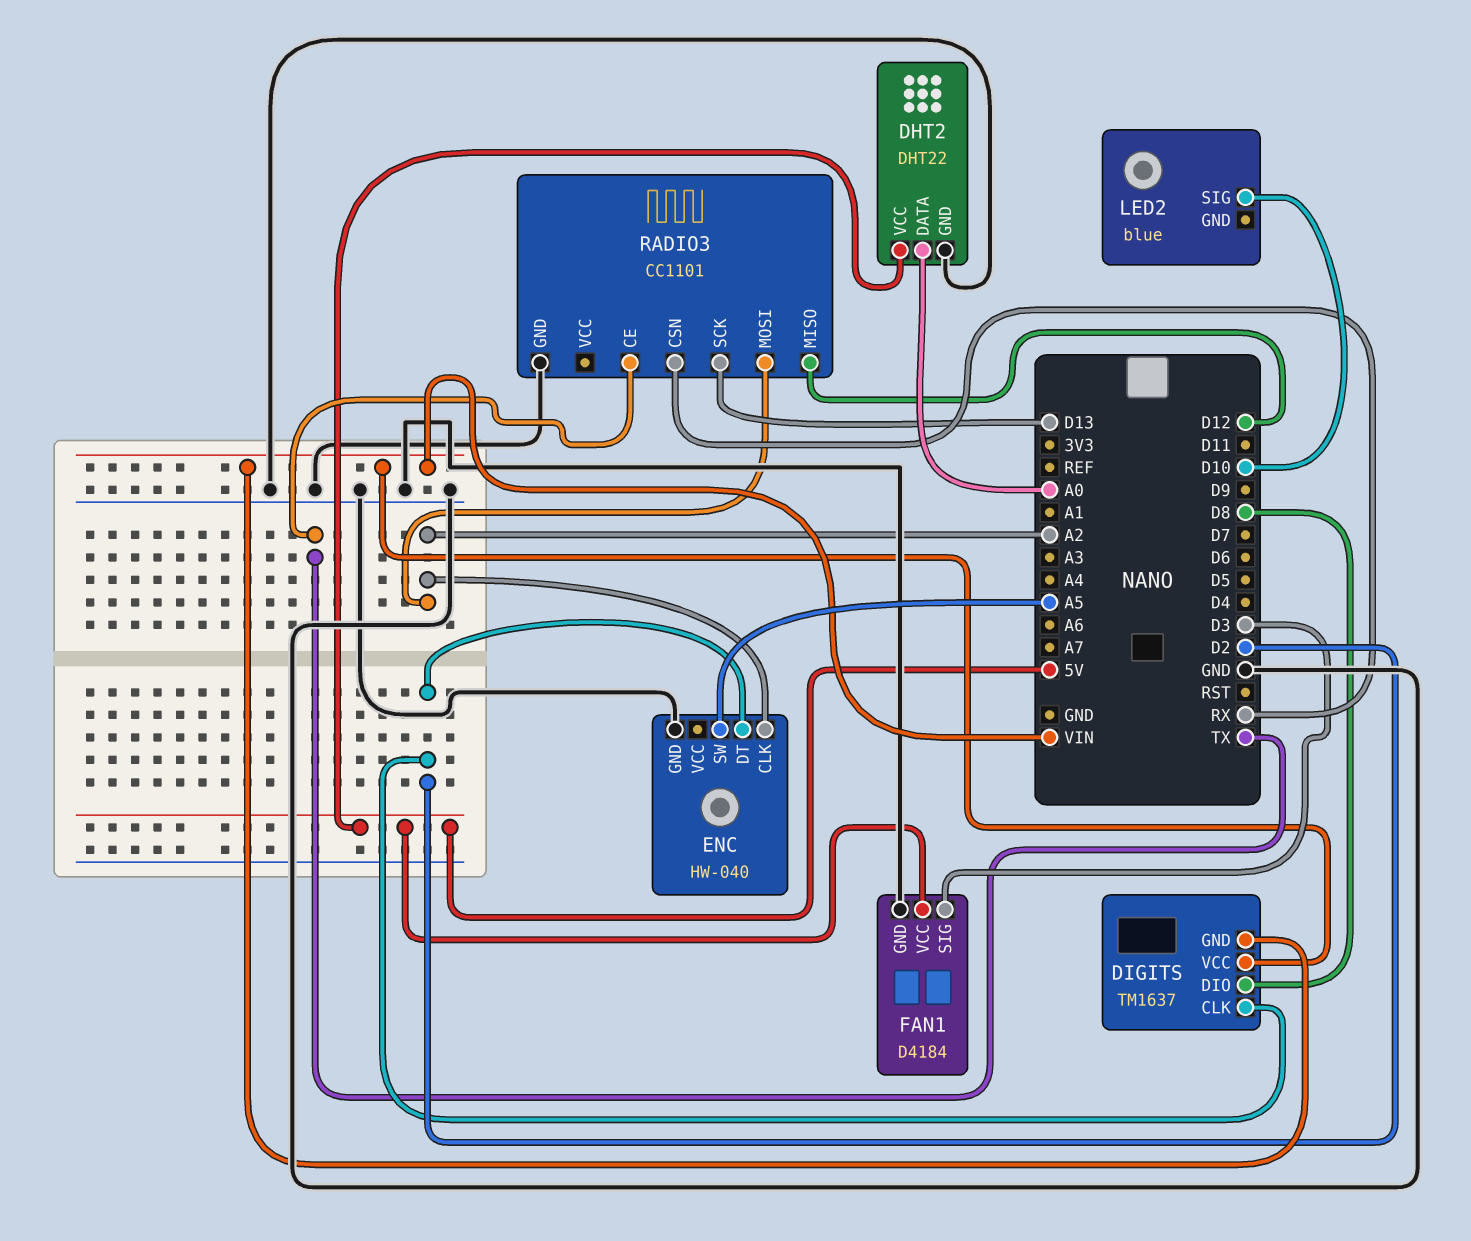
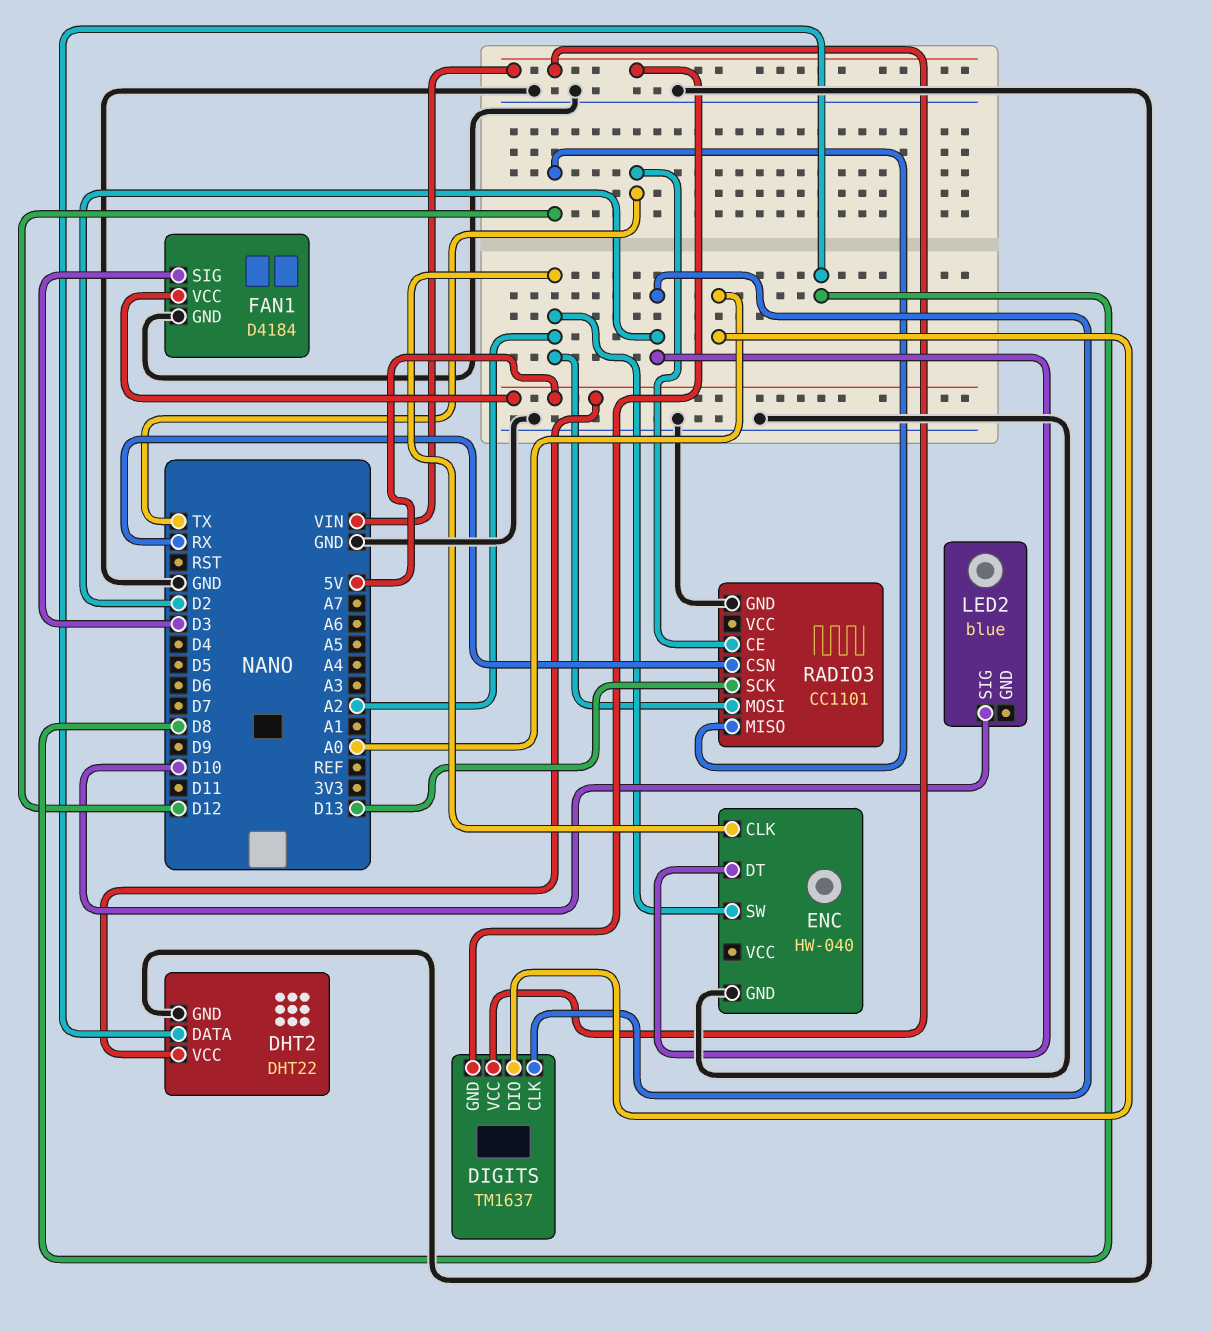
DHT2 pin DATA: A0 -> D8
DIGITS pin DIO: D8 -> A0
ENC pin SW: A5 -> A2

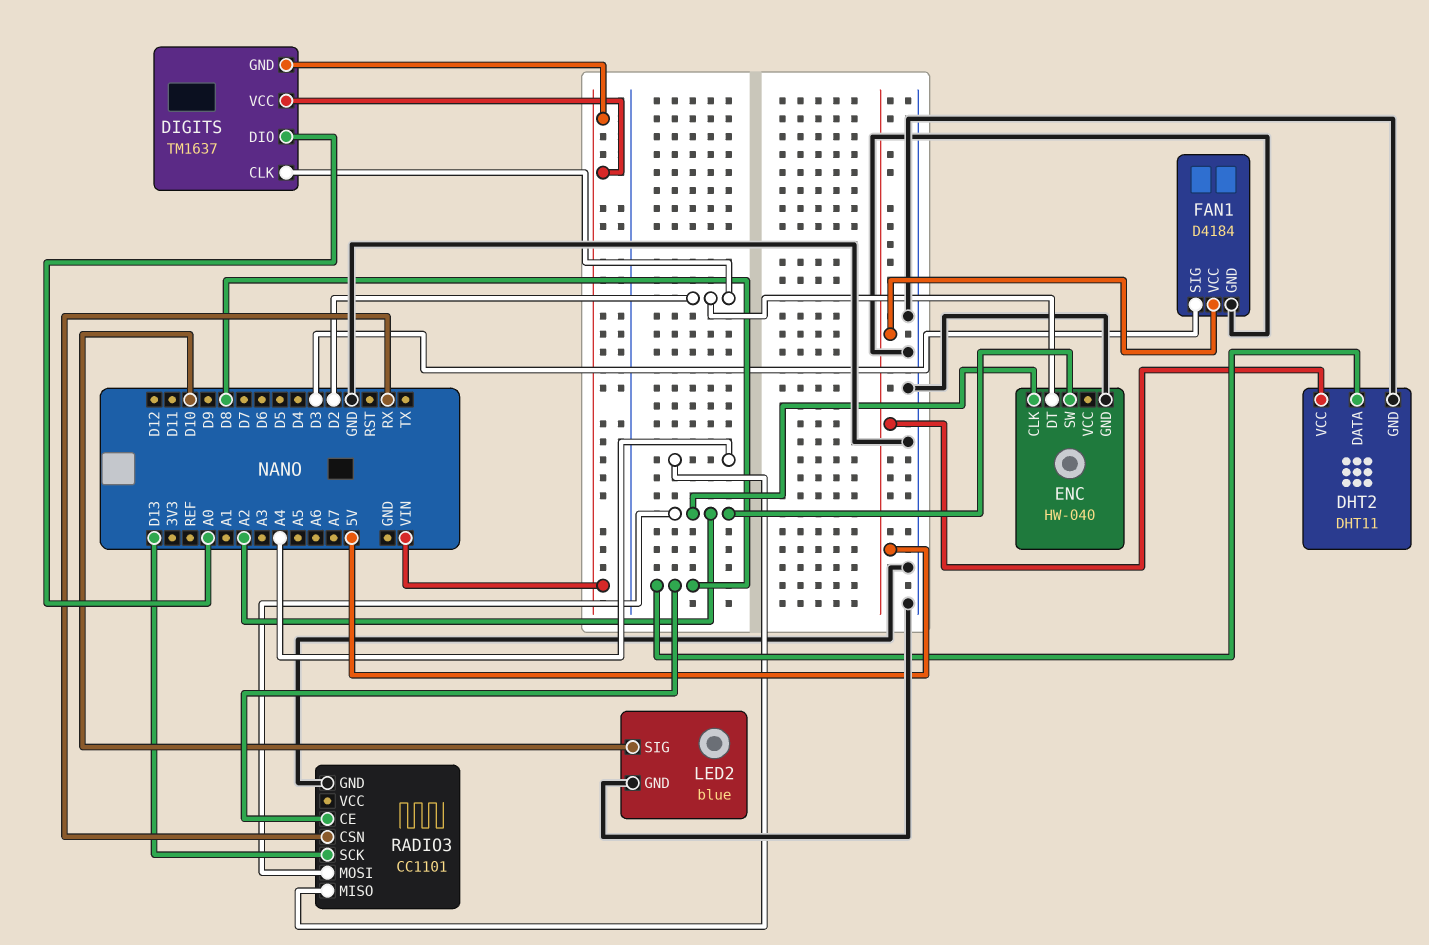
DHT2: DHT22 -> DHT11
LED2 pin GND: none -> GND
RADIO3 pin CE: TX -> D8
RADIO3 pin MISO: D12 -> A4

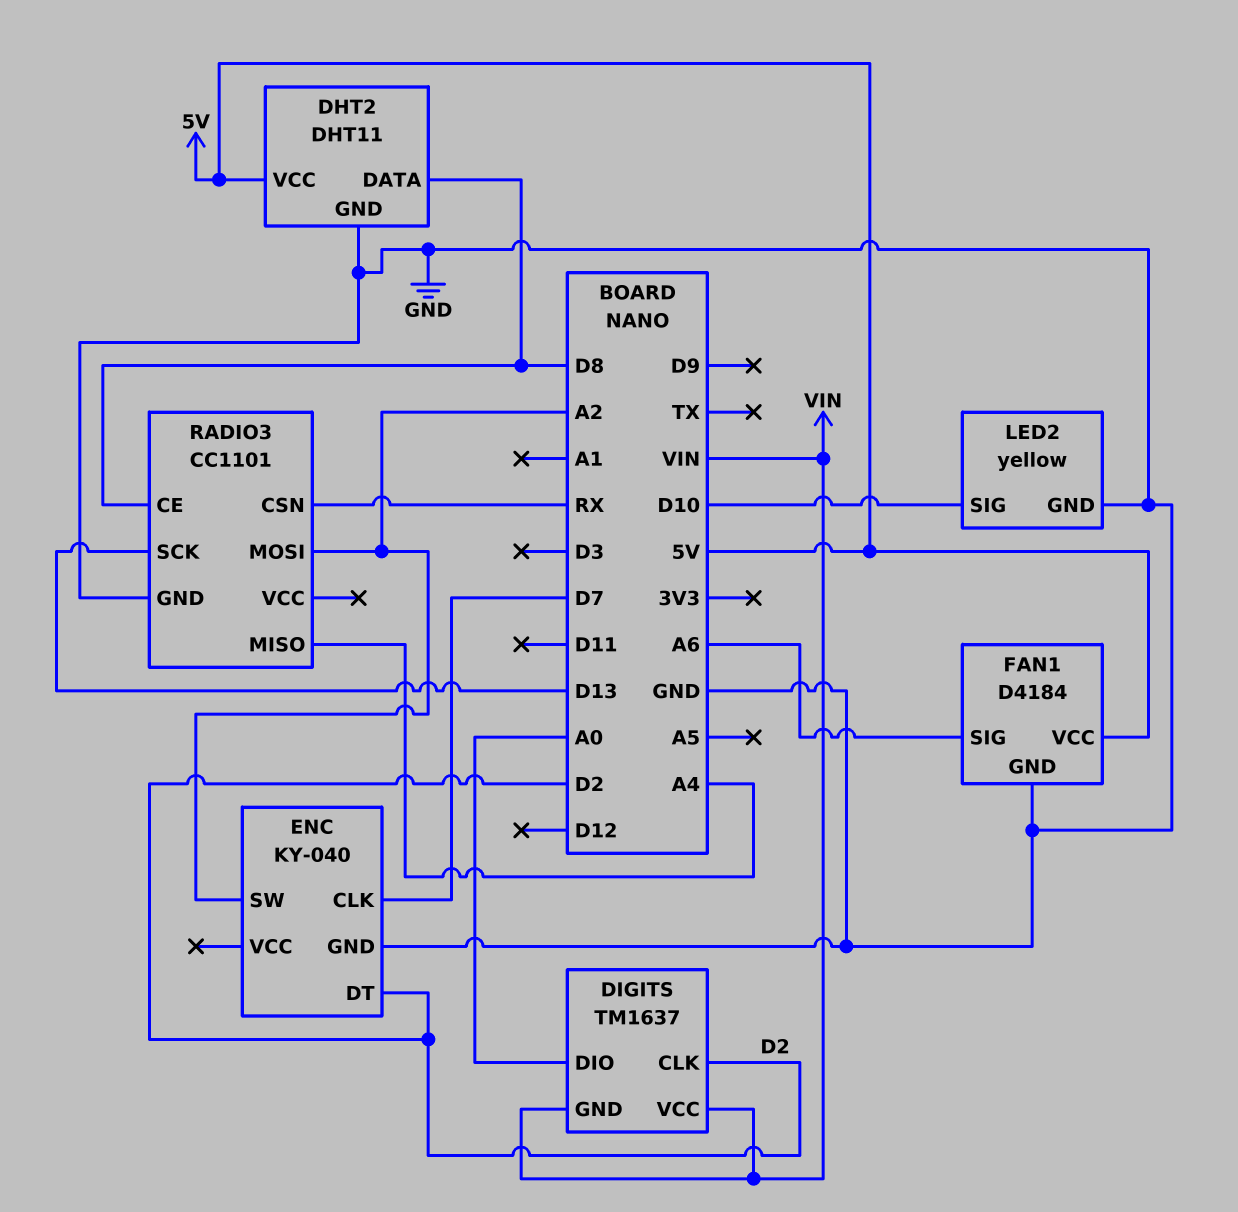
ENC: HW-040 -> KY-040
ENC pin CLK: A2 -> D7
FAN1 pin SIG: D3 -> A6
LED2: blue -> yellow

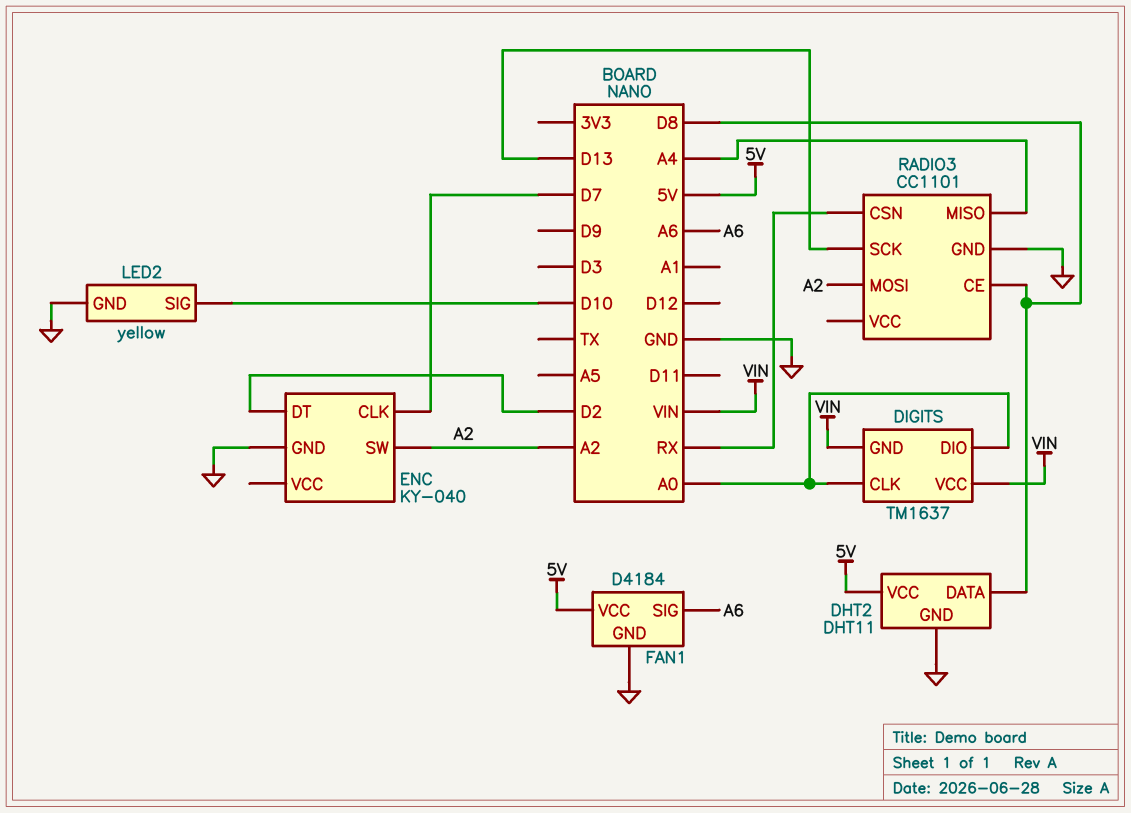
DIGITS pin CLK: D2 -> A0

